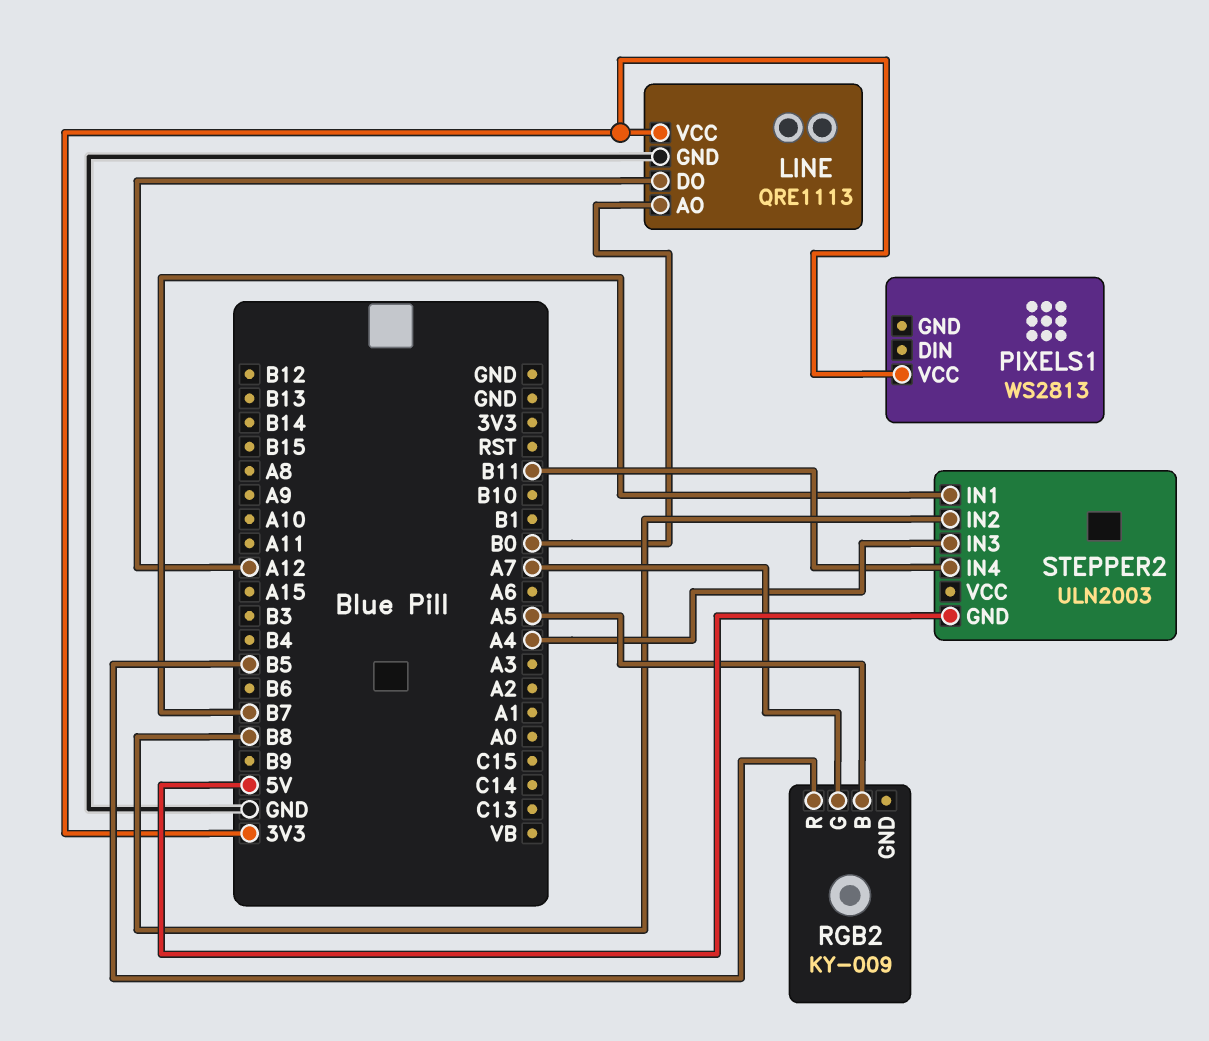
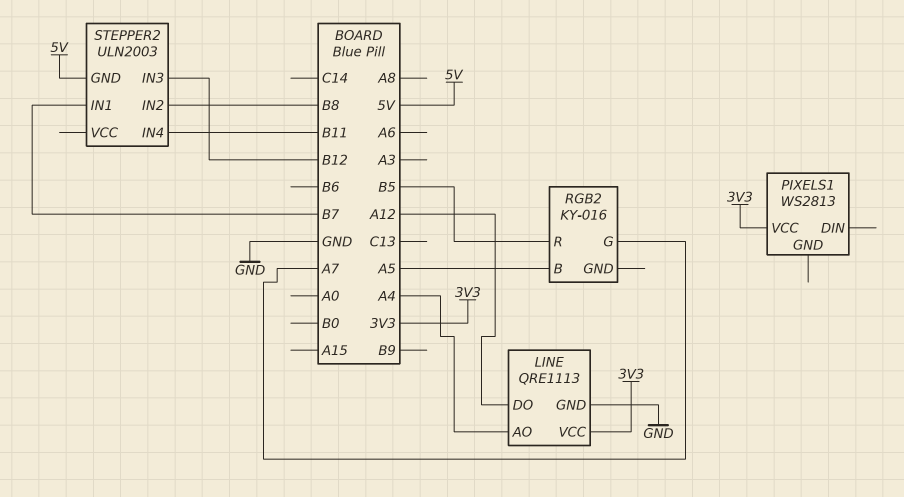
LINE pin AO: B0 -> A4
RGB2: KY-009 -> KY-016
STEPPER2 pin IN3: A4 -> B12

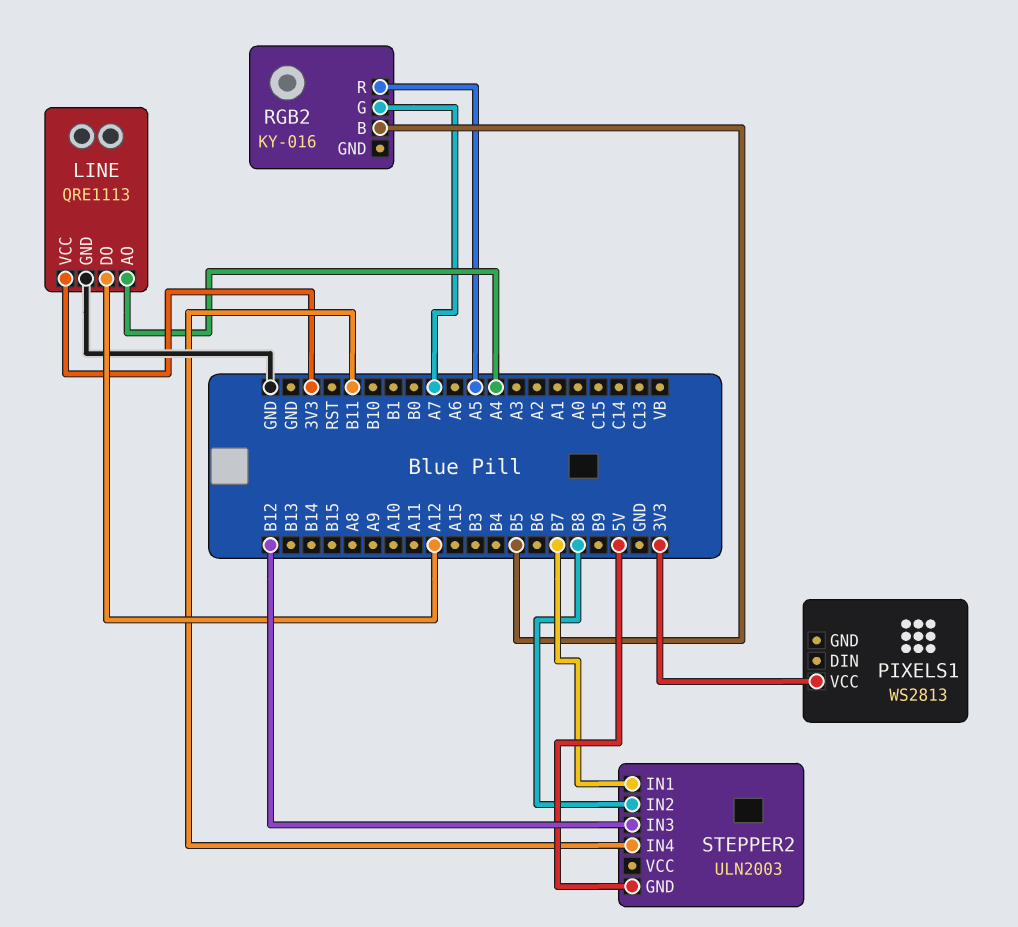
RGB2 pin B: A5 -> B5
RGB2 pin R: B5 -> A5

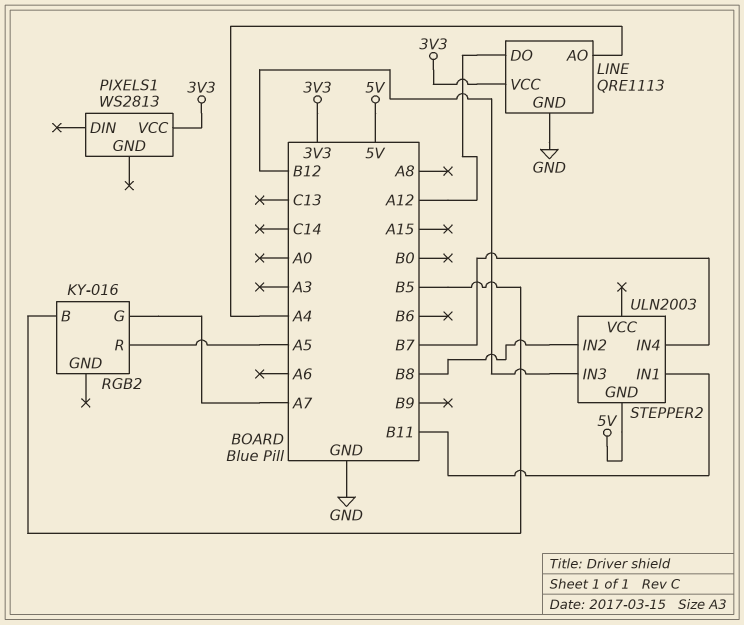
STEPPER2 pin IN1: B7 -> B11
STEPPER2 pin IN4: B11 -> B7

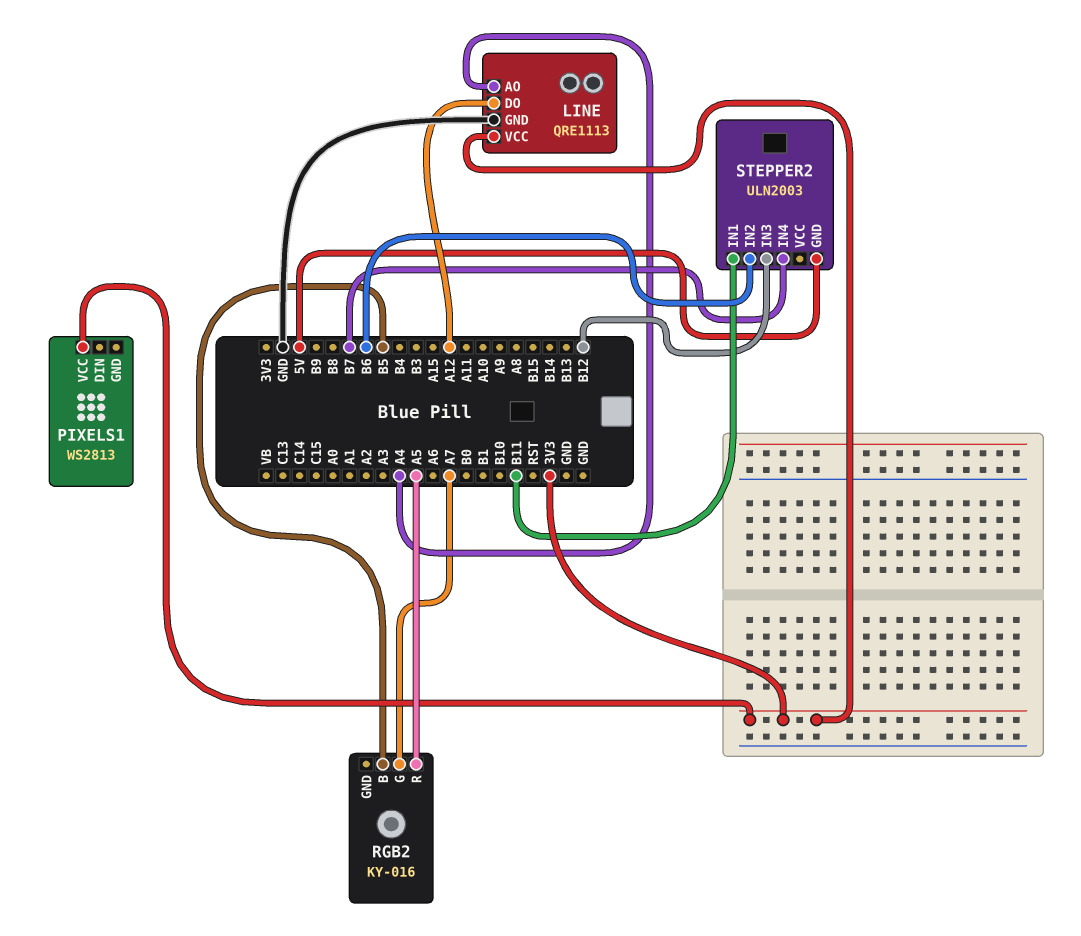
STEPPER2 pin IN2: B8 -> B6

